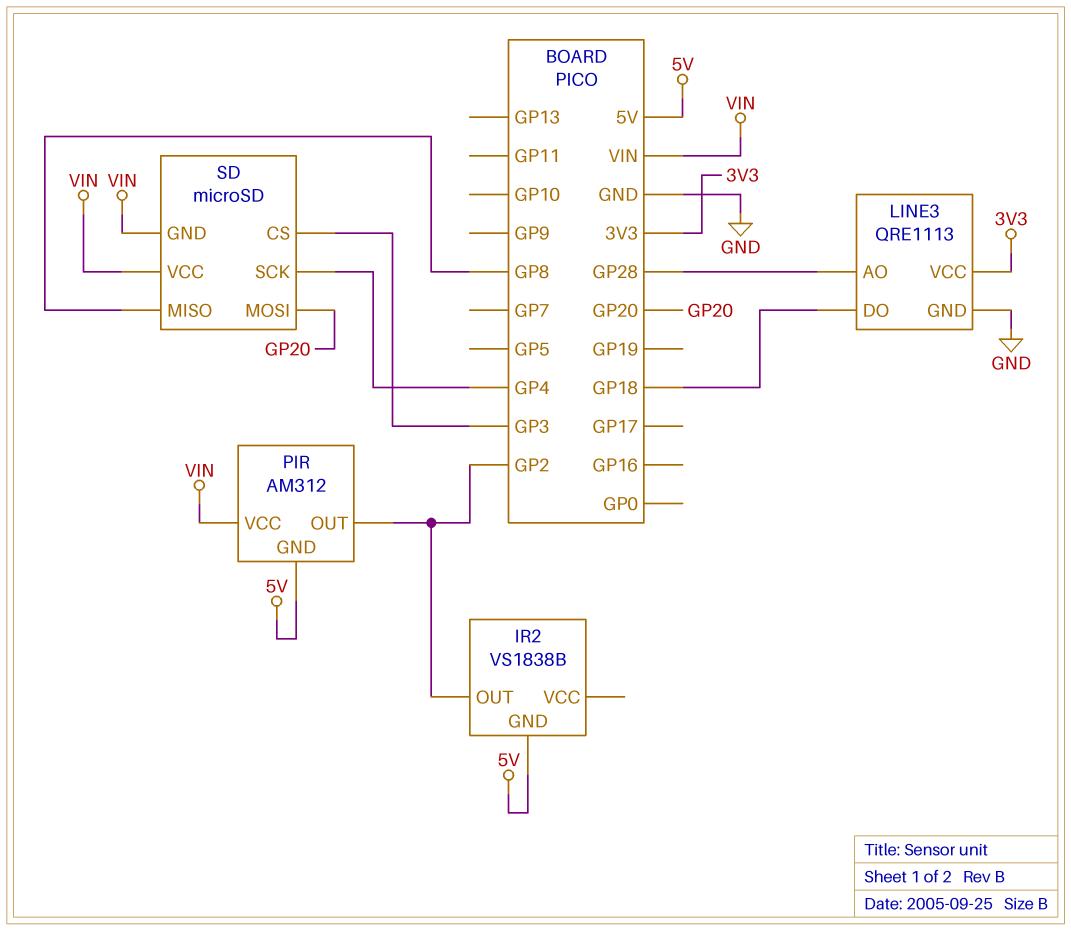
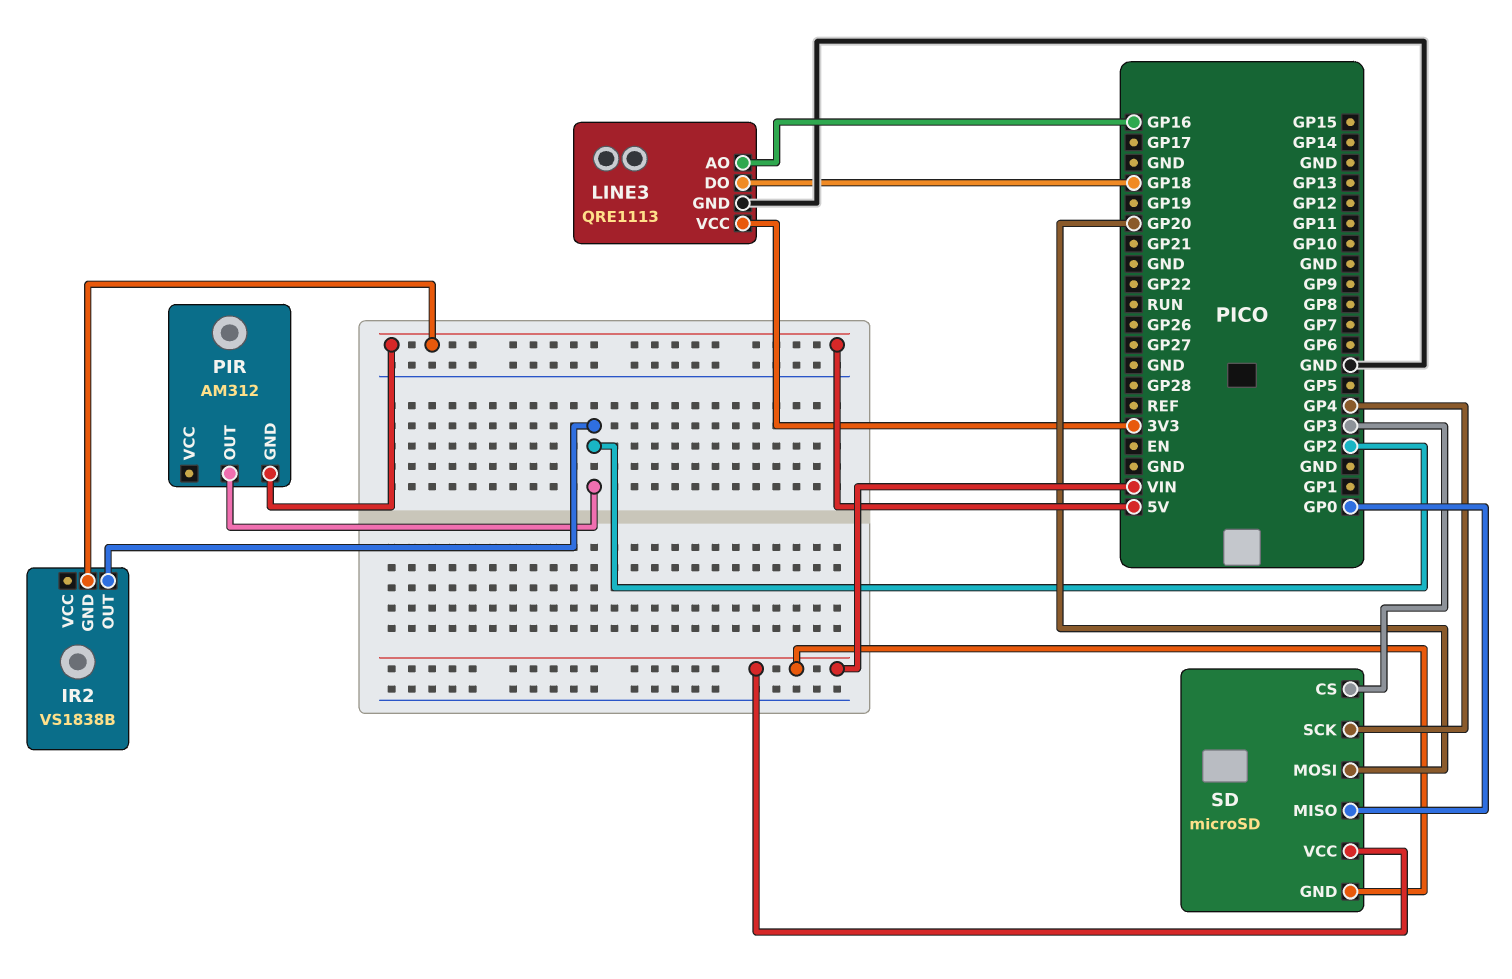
LINE3 pin AO: GP28 -> GP16
PIR pin VCC: VIN -> none
SD pin MISO: GP8 -> GP0

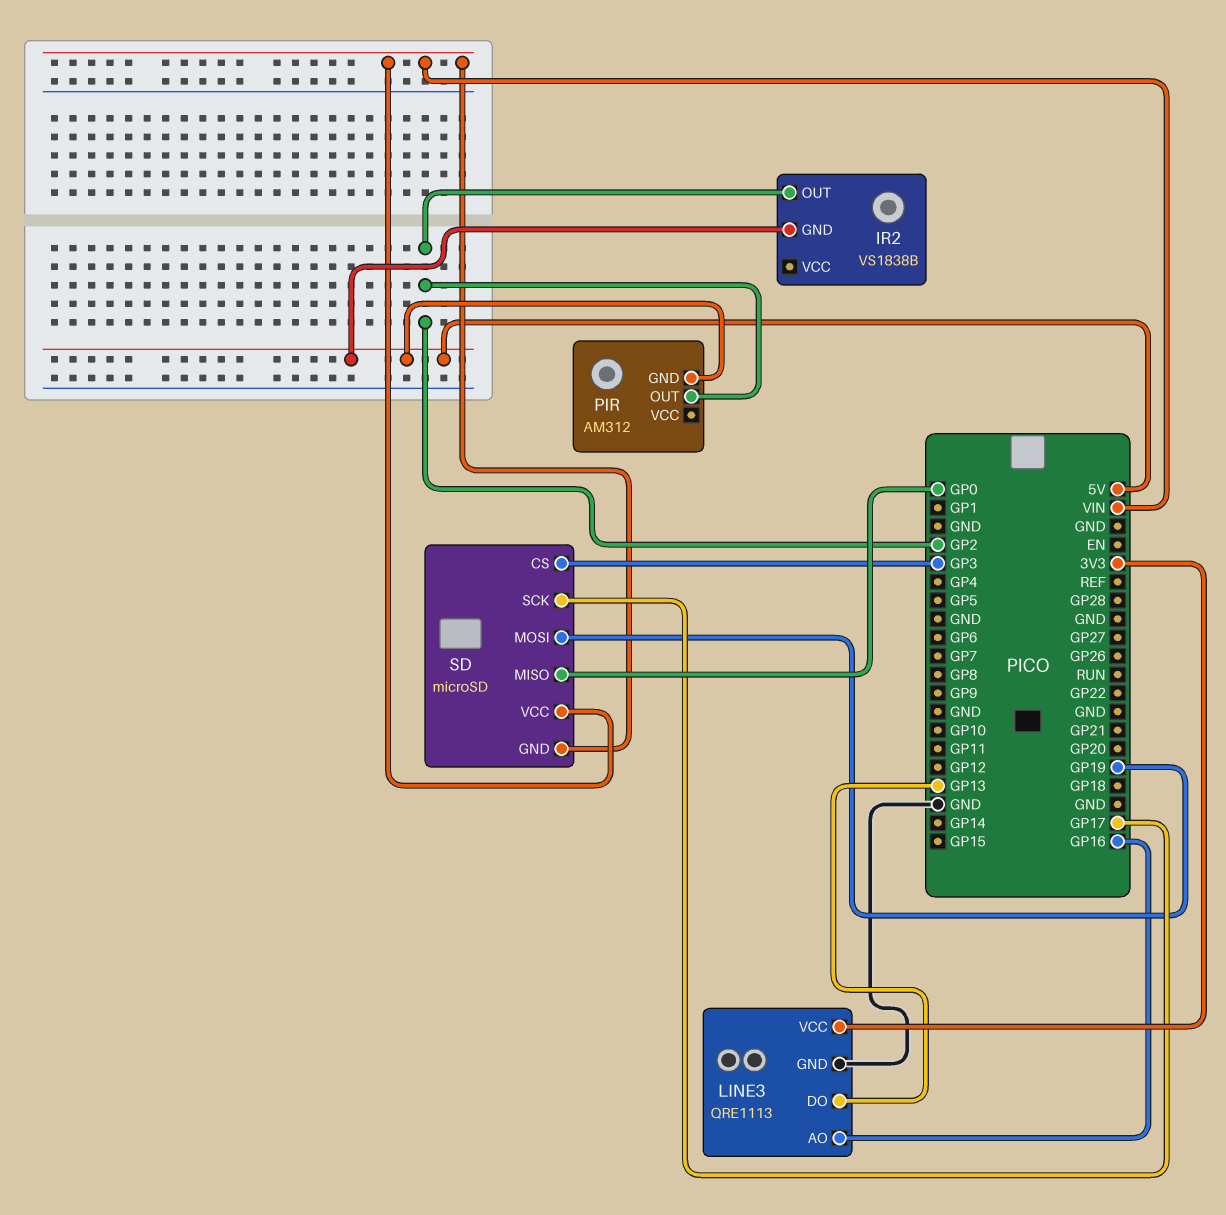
LINE3 pin DO: GP18 -> GP13
SD pin MOSI: GP20 -> GP19
SD pin SCK: GP4 -> GP17

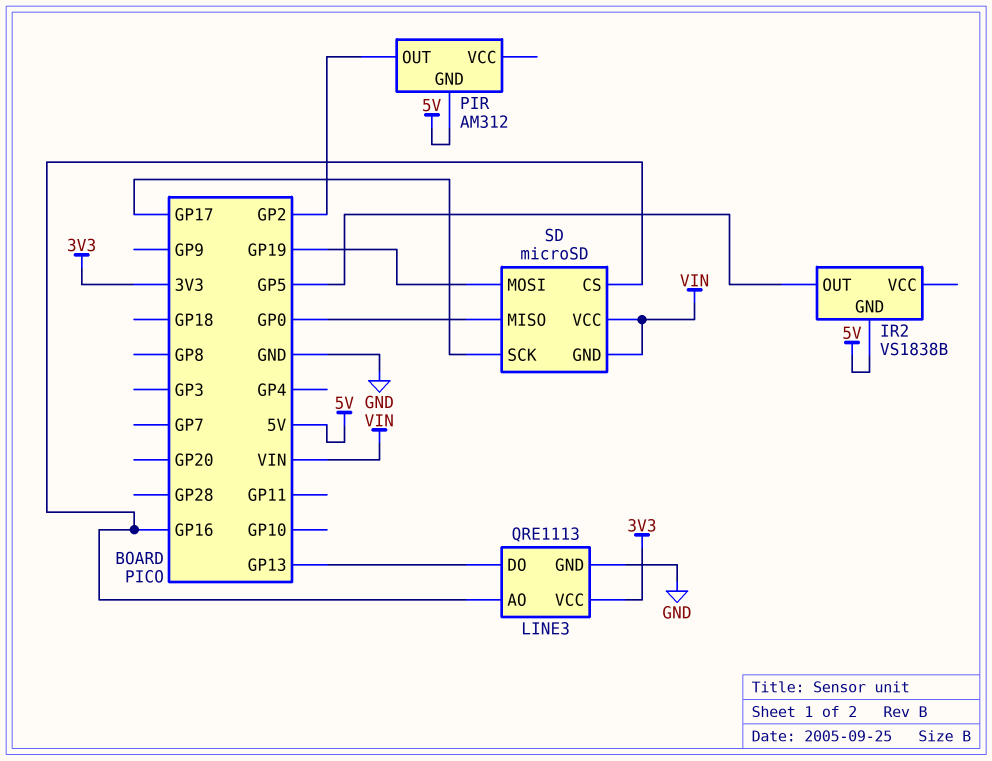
IR2 pin OUT: GP2 -> GP5
SD pin CS: GP3 -> GP16

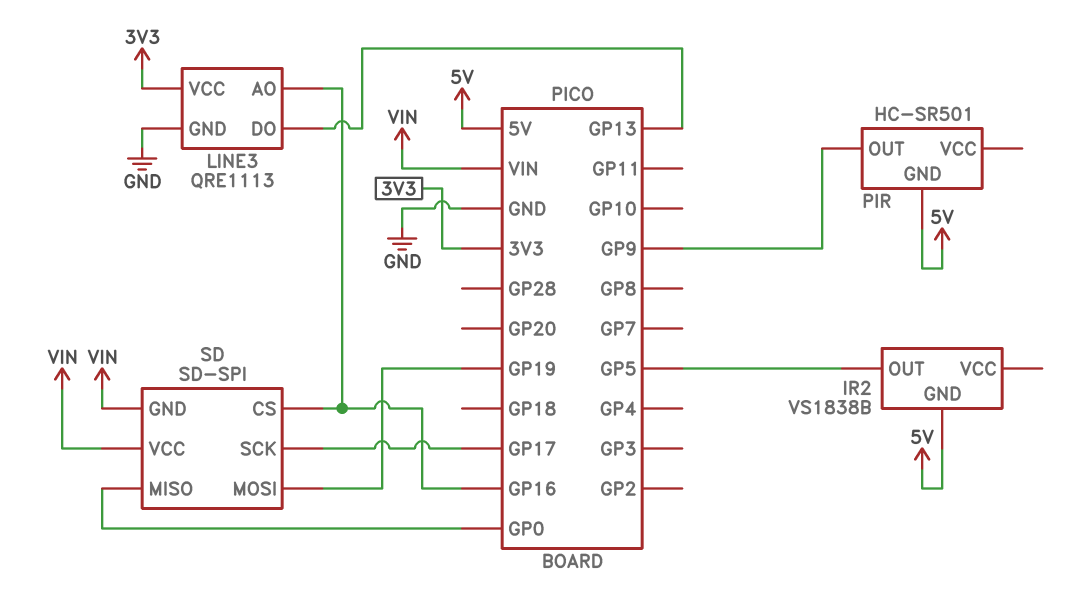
PIR: AM312 -> HC-SR501
PIR pin OUT: GP2 -> GP9
SD: microSD -> SD-SPI

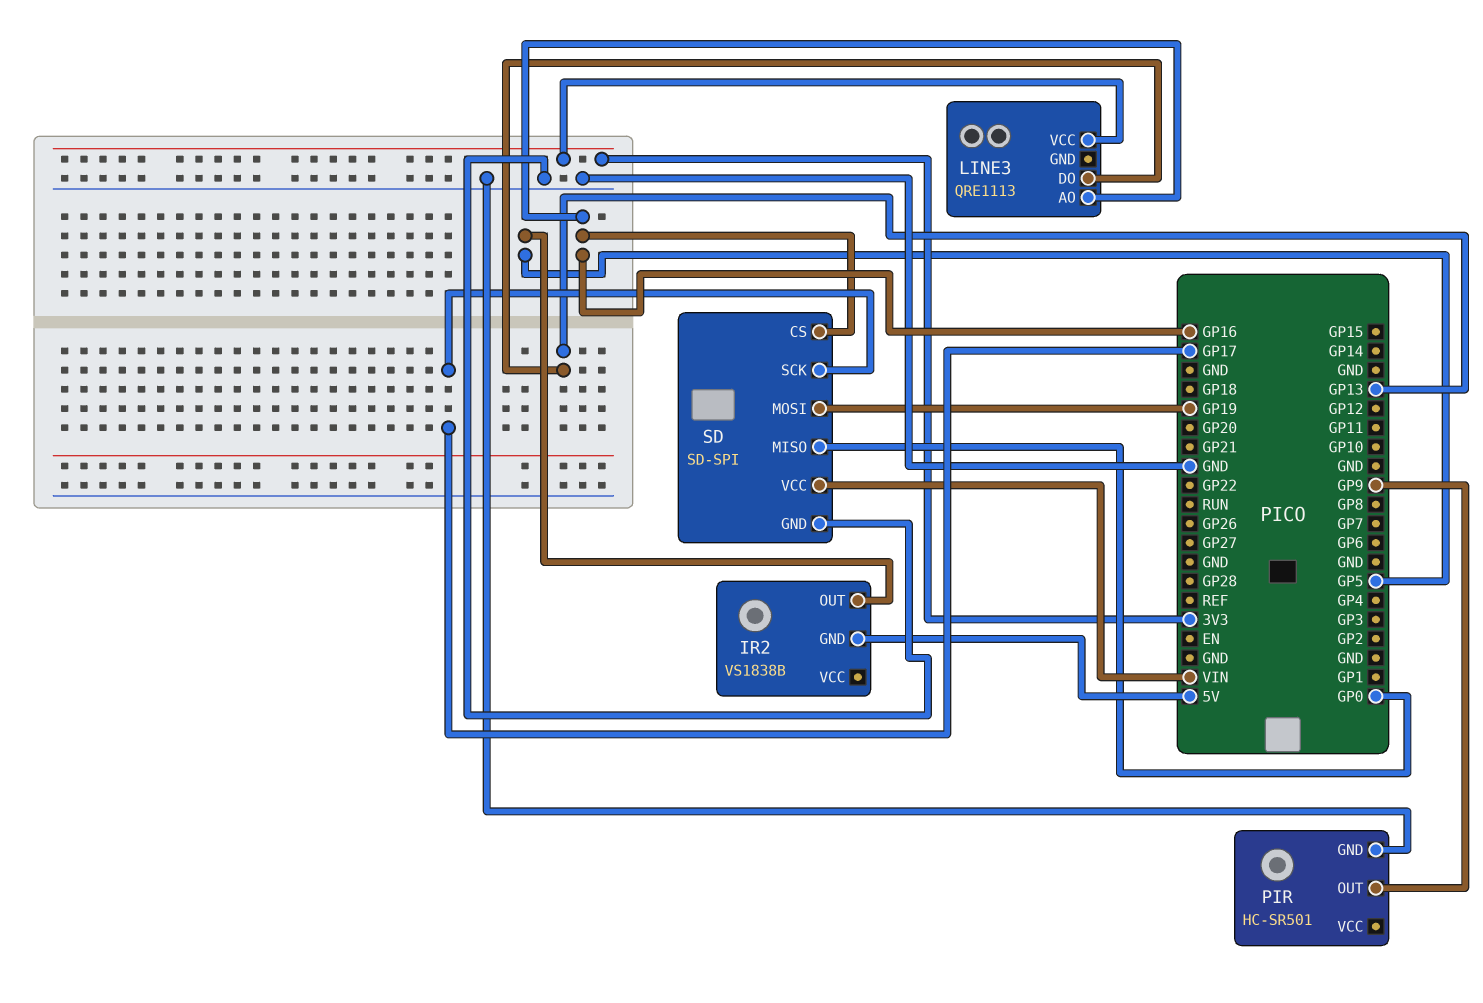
LINE3 pin GND: GND -> none
PIR pin GND: 5V -> GND
SD pin GND: VIN -> GND

